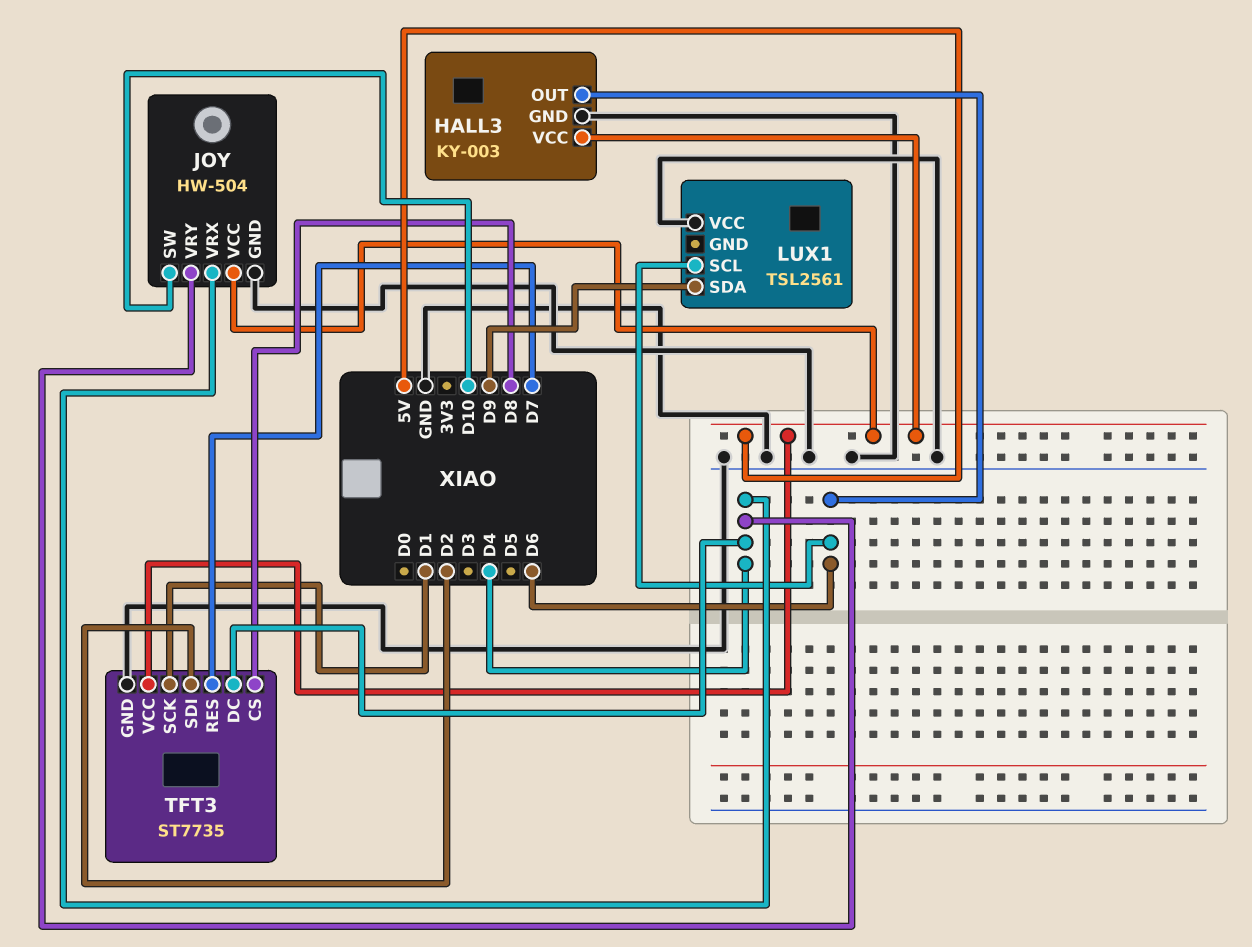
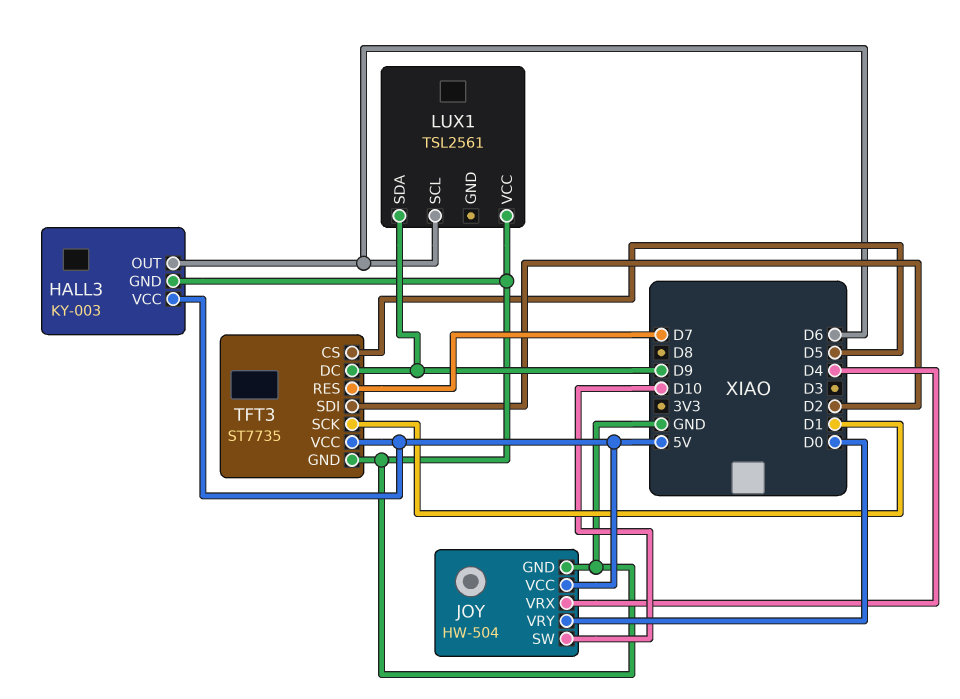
JOY pin VRY: D4 -> D0
TFT3 pin CS: D8 -> D5
TFT3 pin DC: D4 -> D9

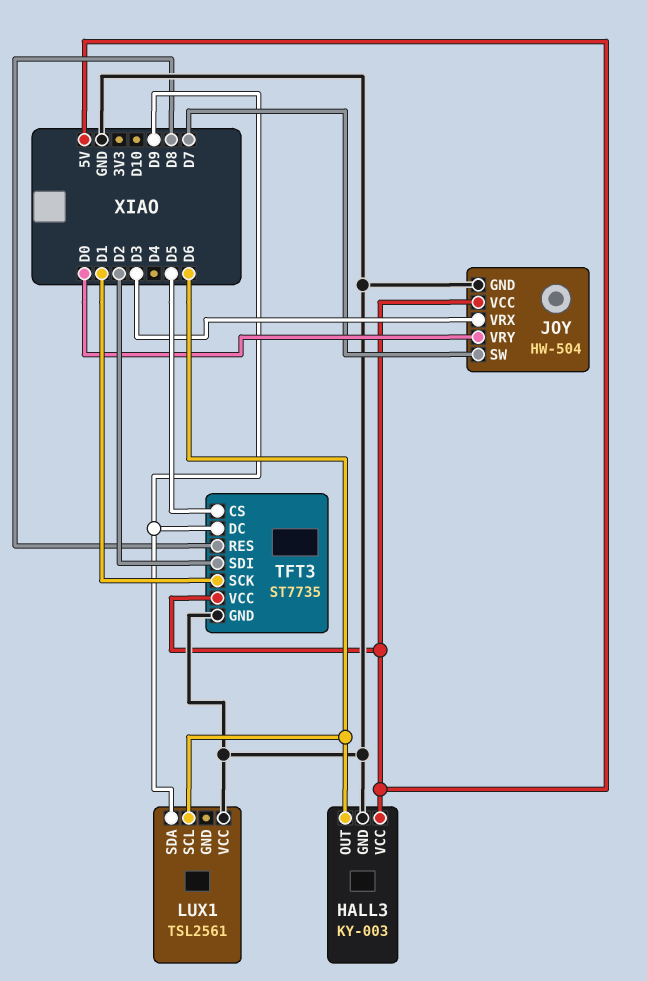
JOY pin SW: D10 -> D7
JOY pin VRX: D4 -> D3
TFT3 pin RES: D7 -> D8

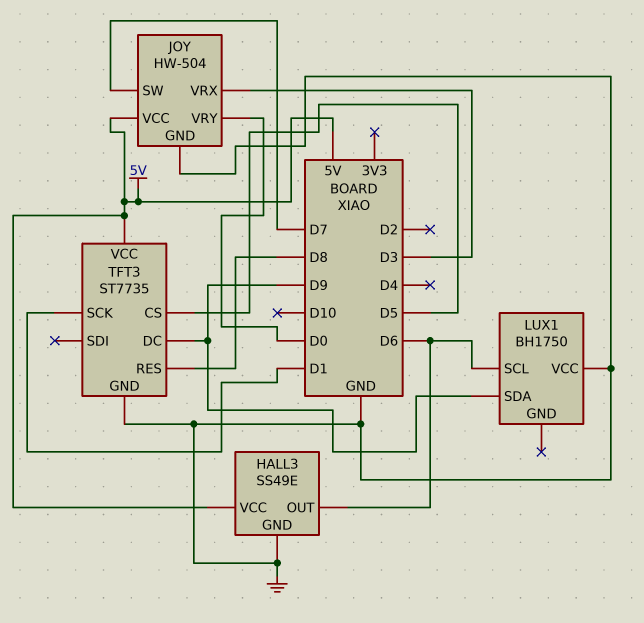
HALL3: KY-003 -> SS49E
LUX1: TSL2561 -> BH1750
TFT3 pin SDI: D2 -> none

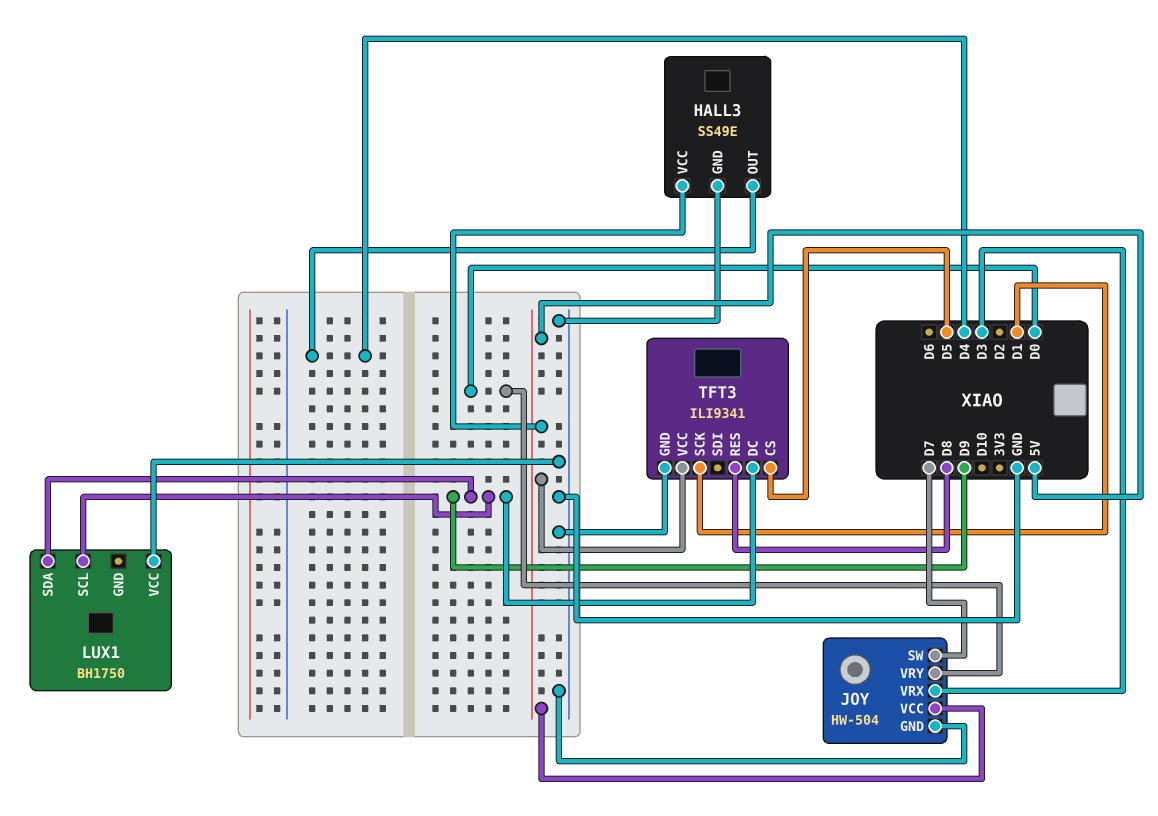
HALL3 pin OUT: D6 -> D4
LUX1 pin SCL: D6 -> D9
TFT3: ST7735 -> ILI9341

